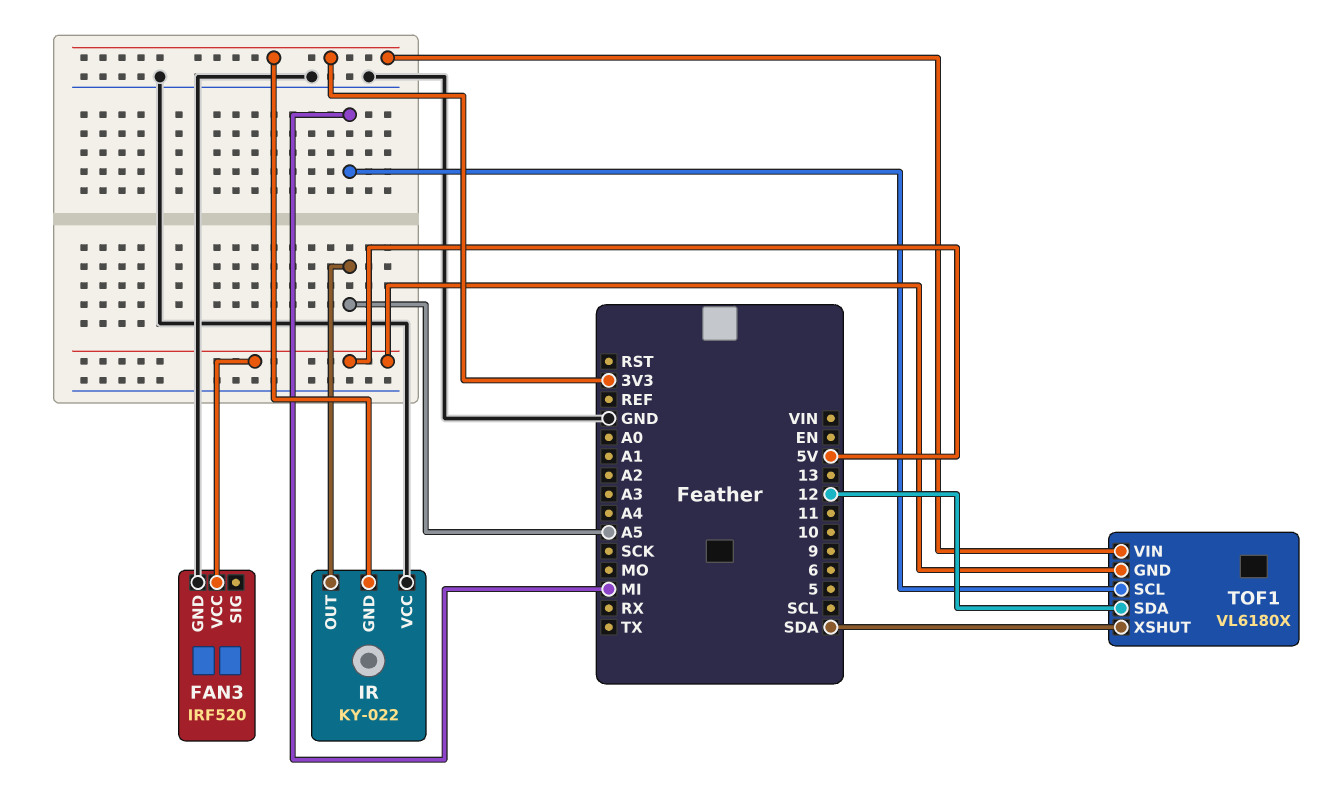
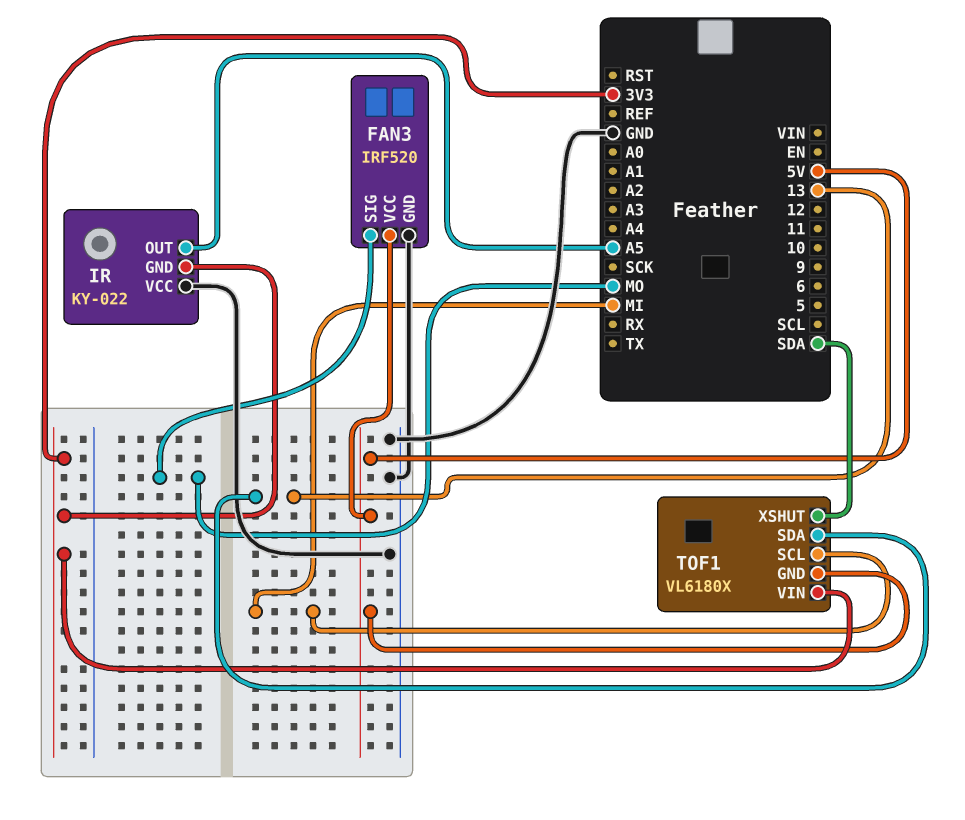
FAN3 pin SIG: none -> MO
TOF1 pin SDA: 12 -> 13

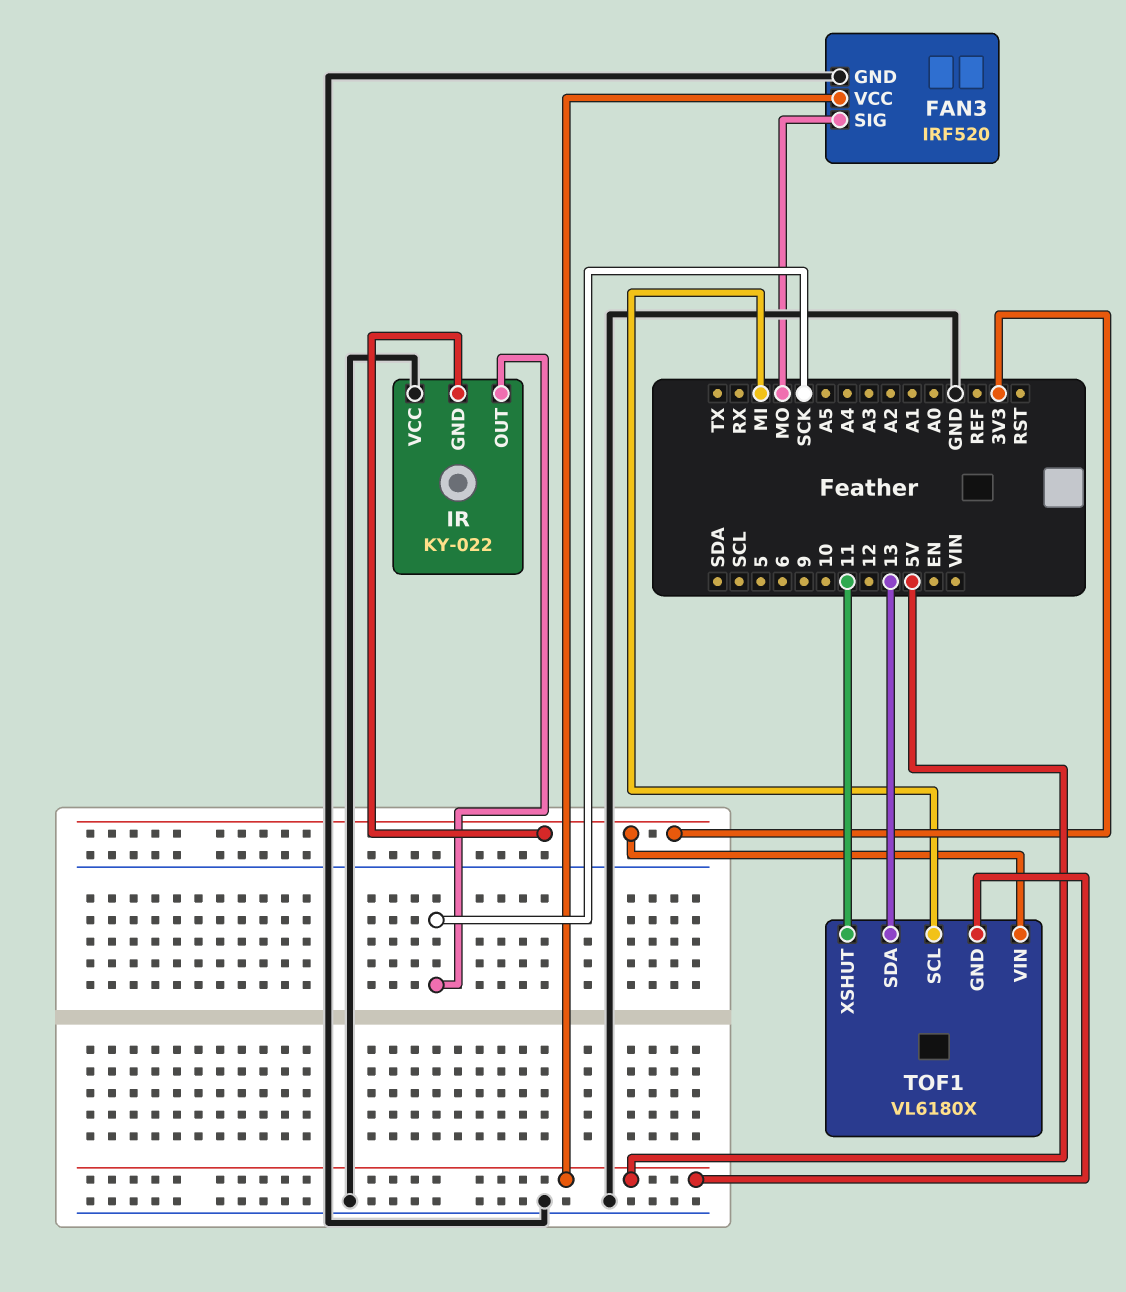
IR pin OUT: A5 -> SCK
TOF1 pin XSHUT: SDA -> 11

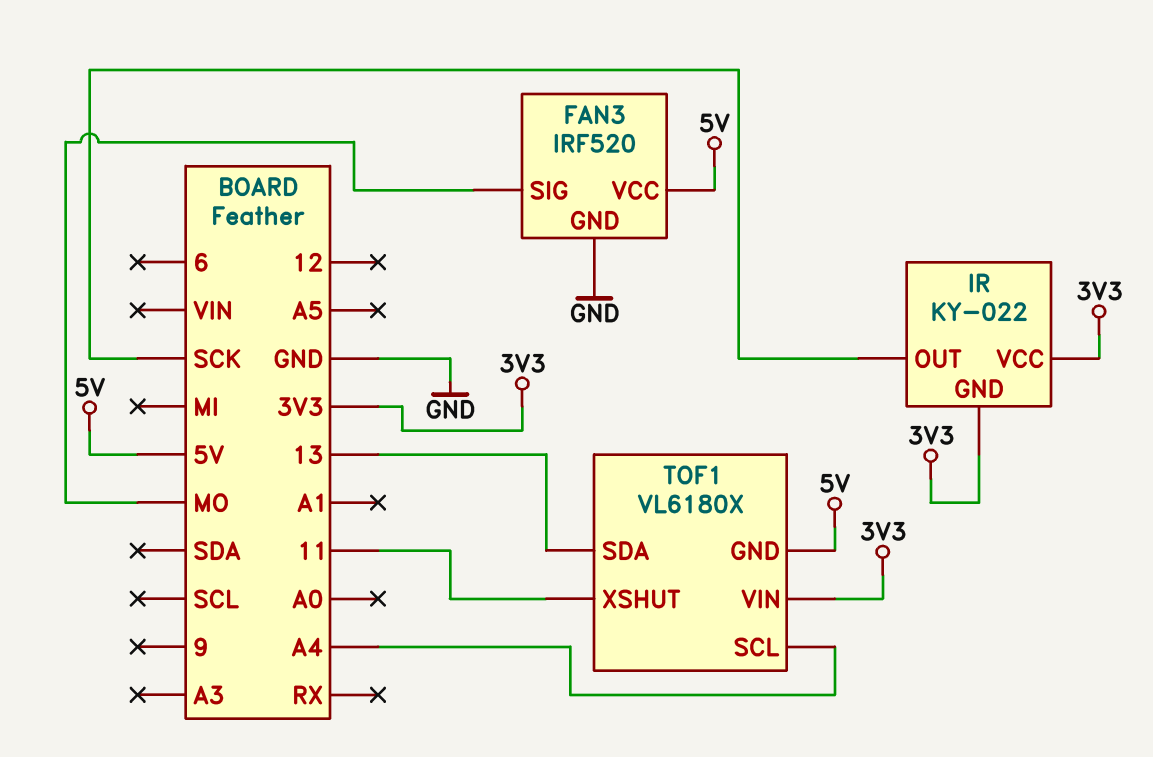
IR pin VCC: GND -> 3V3
TOF1 pin SCL: MI -> A4

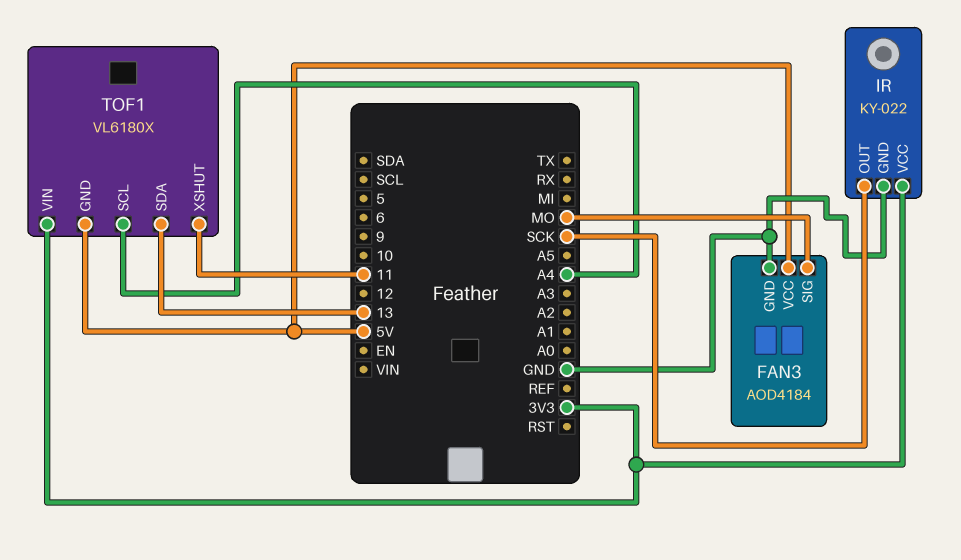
FAN3: IRF520 -> AOD4184
IR pin GND: 3V3 -> GND

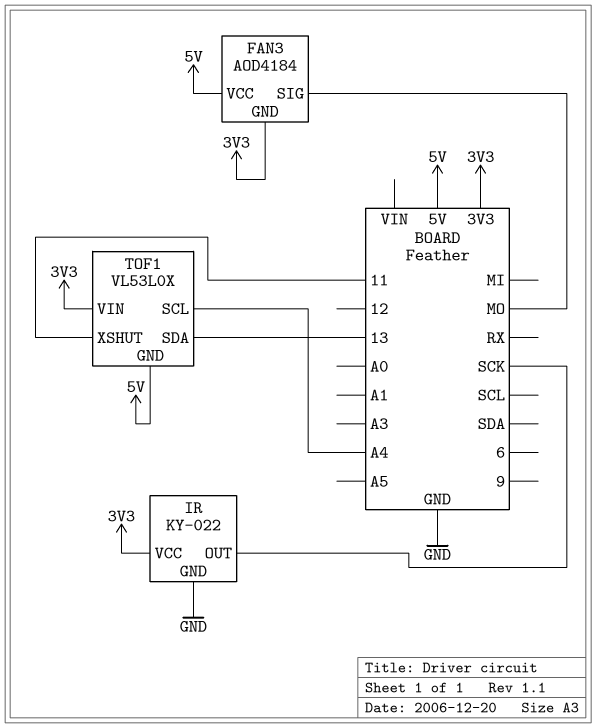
FAN3 pin GND: GND -> 3V3
TOF1: VL6180X -> VL53L0X

